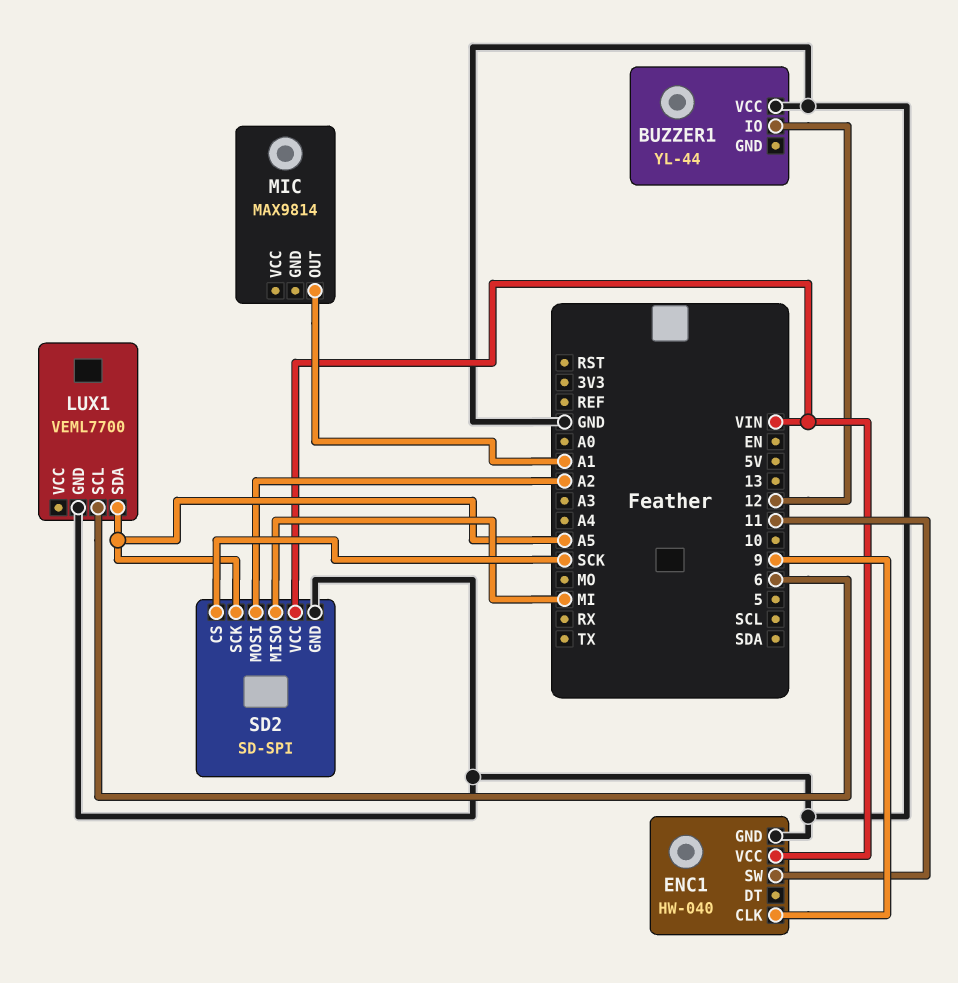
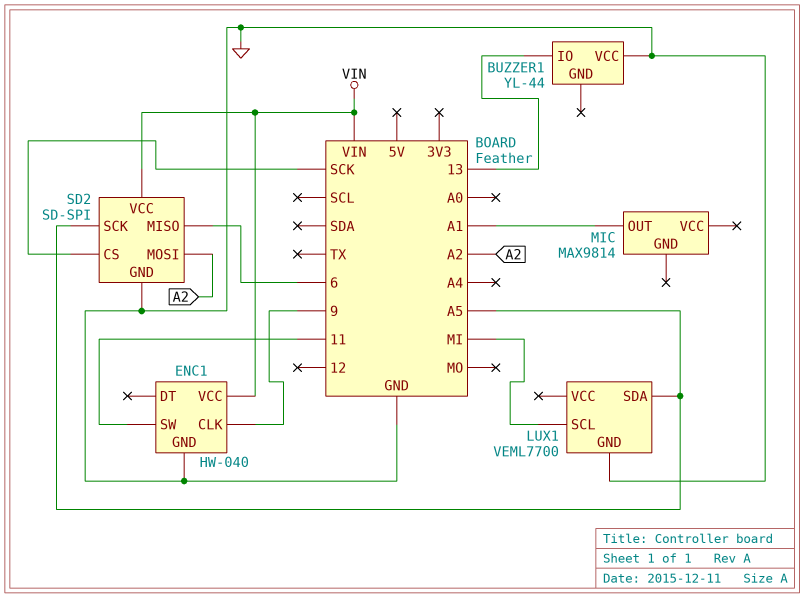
BUZZER1 pin IO: 12 -> 13
LUX1 pin SCL: 6 -> MI
SD2 pin MISO: MI -> 6

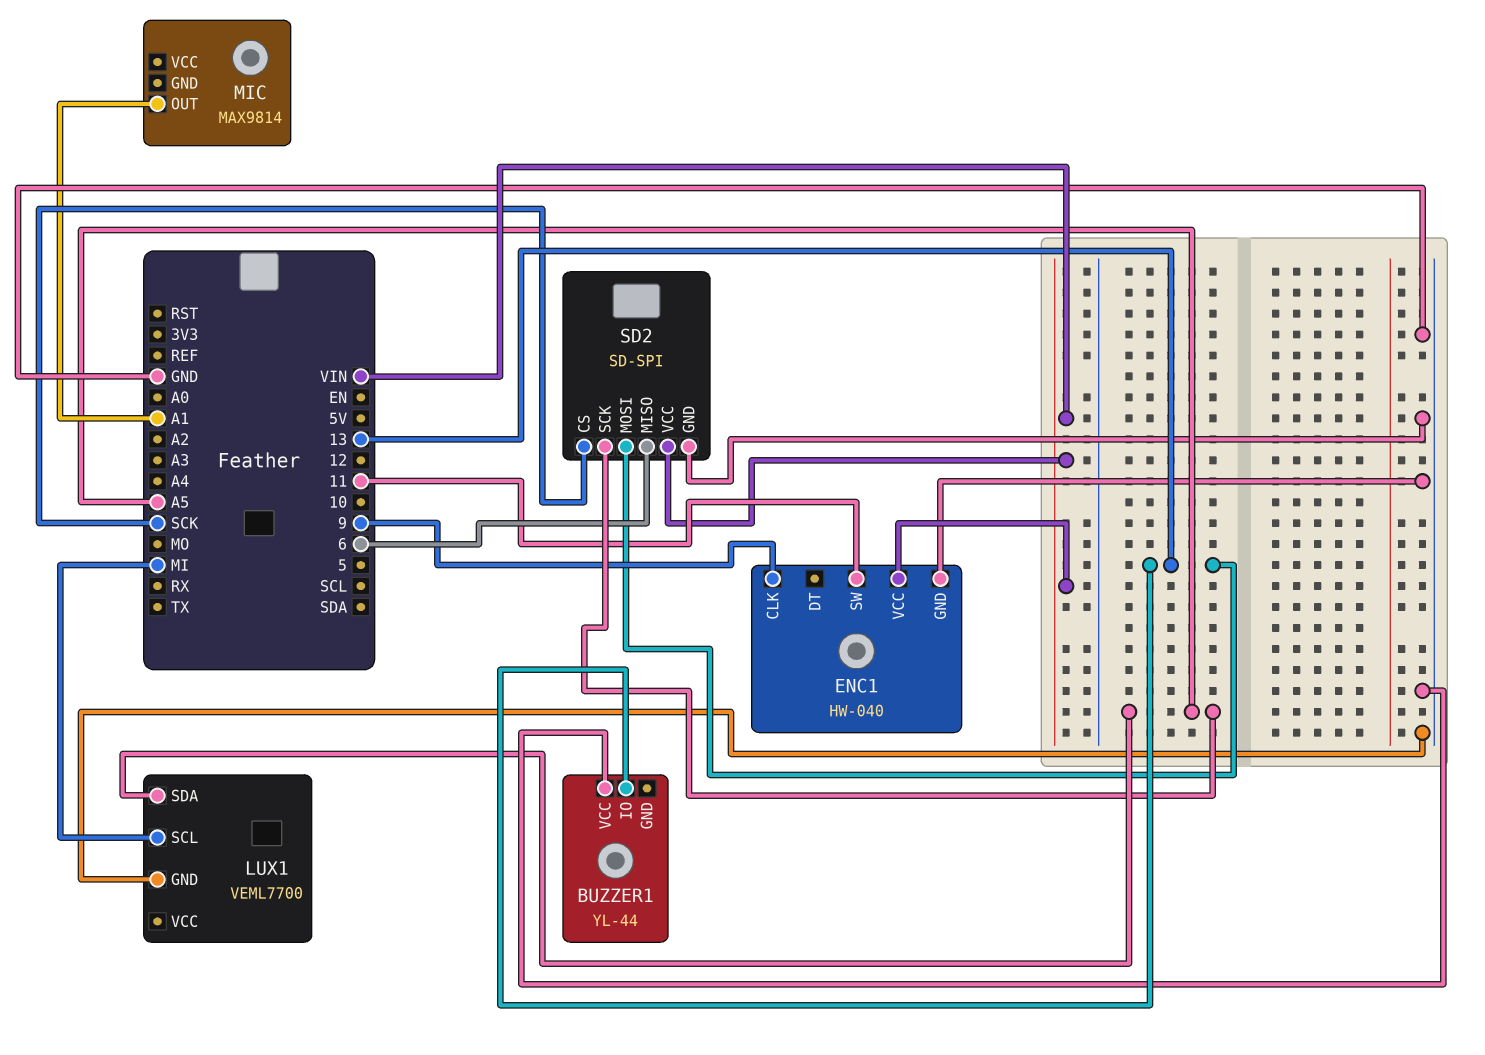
SD2 pin MOSI: A2 -> 13

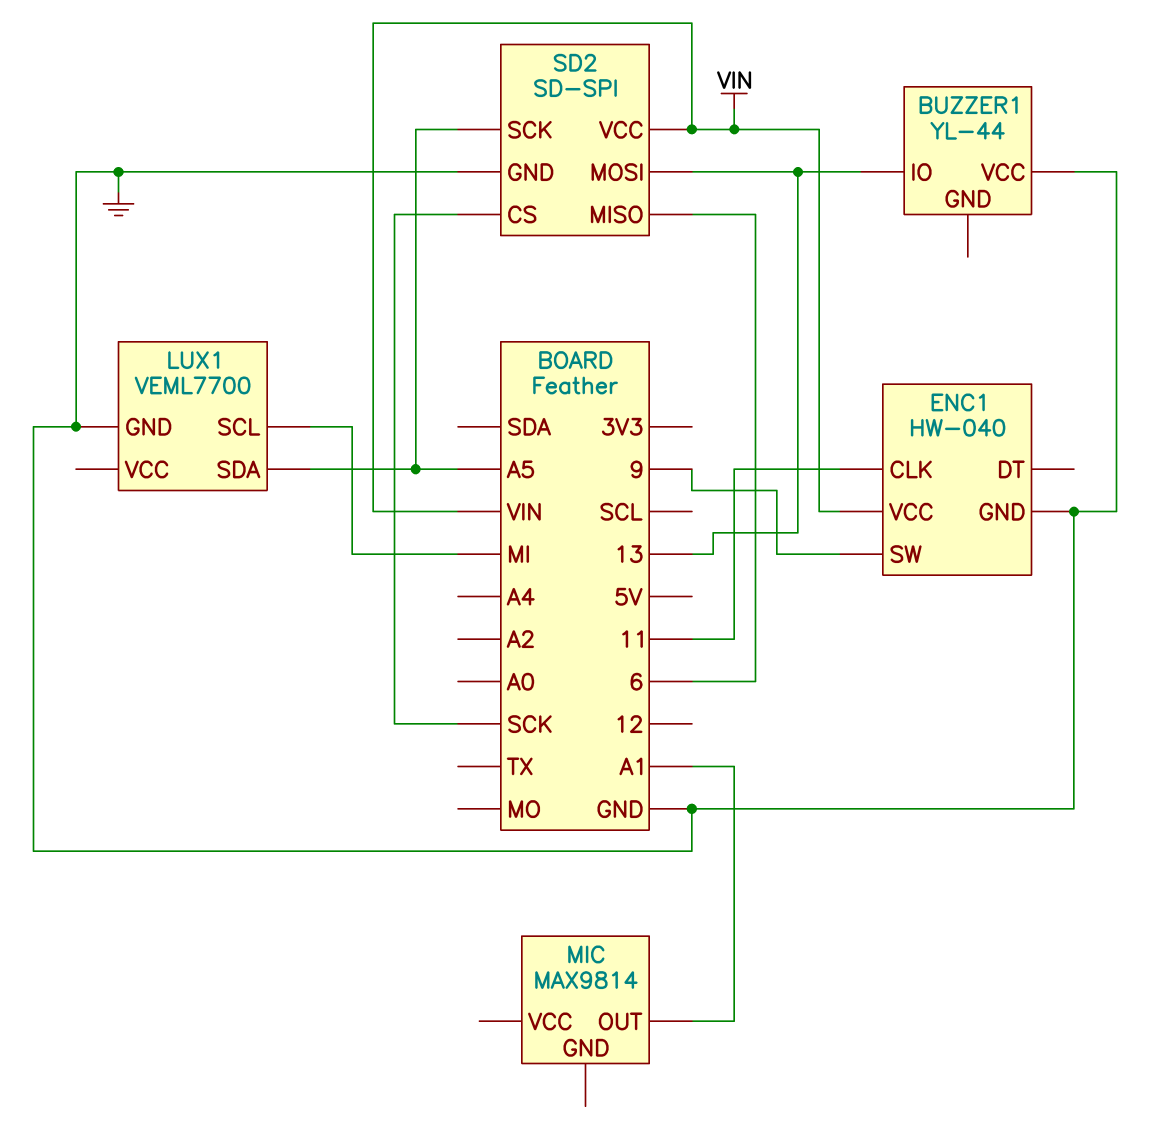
ENC1 pin CLK: 9 -> 11
ENC1 pin SW: 11 -> 9

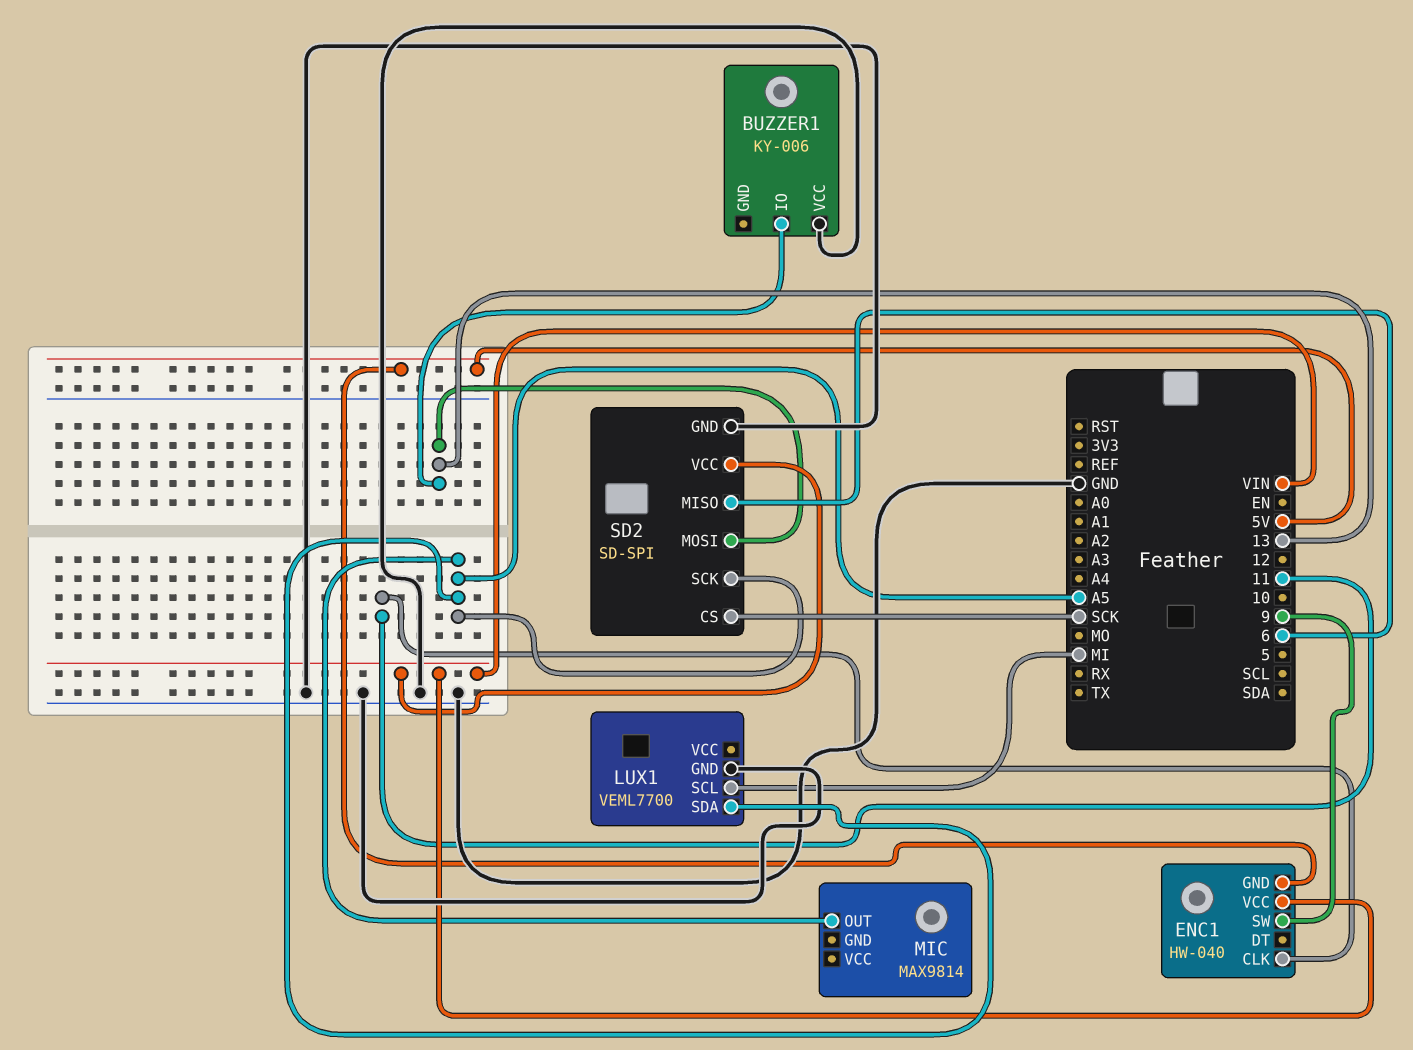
BUZZER1: YL-44 -> KY-006
ENC1 pin GND: GND -> 5V
MIC pin OUT: A1 -> A5

